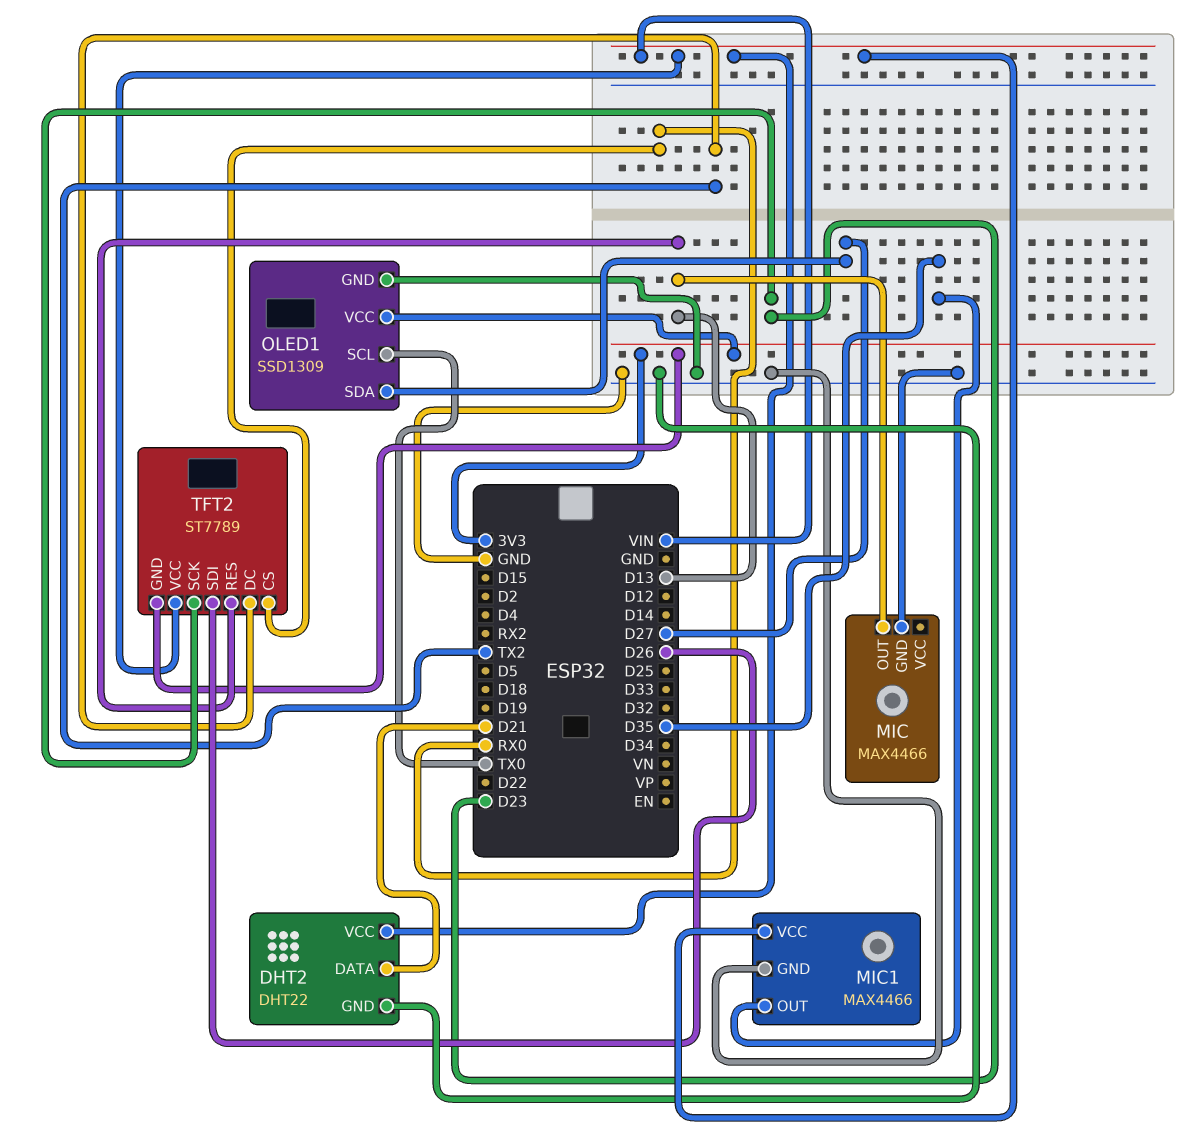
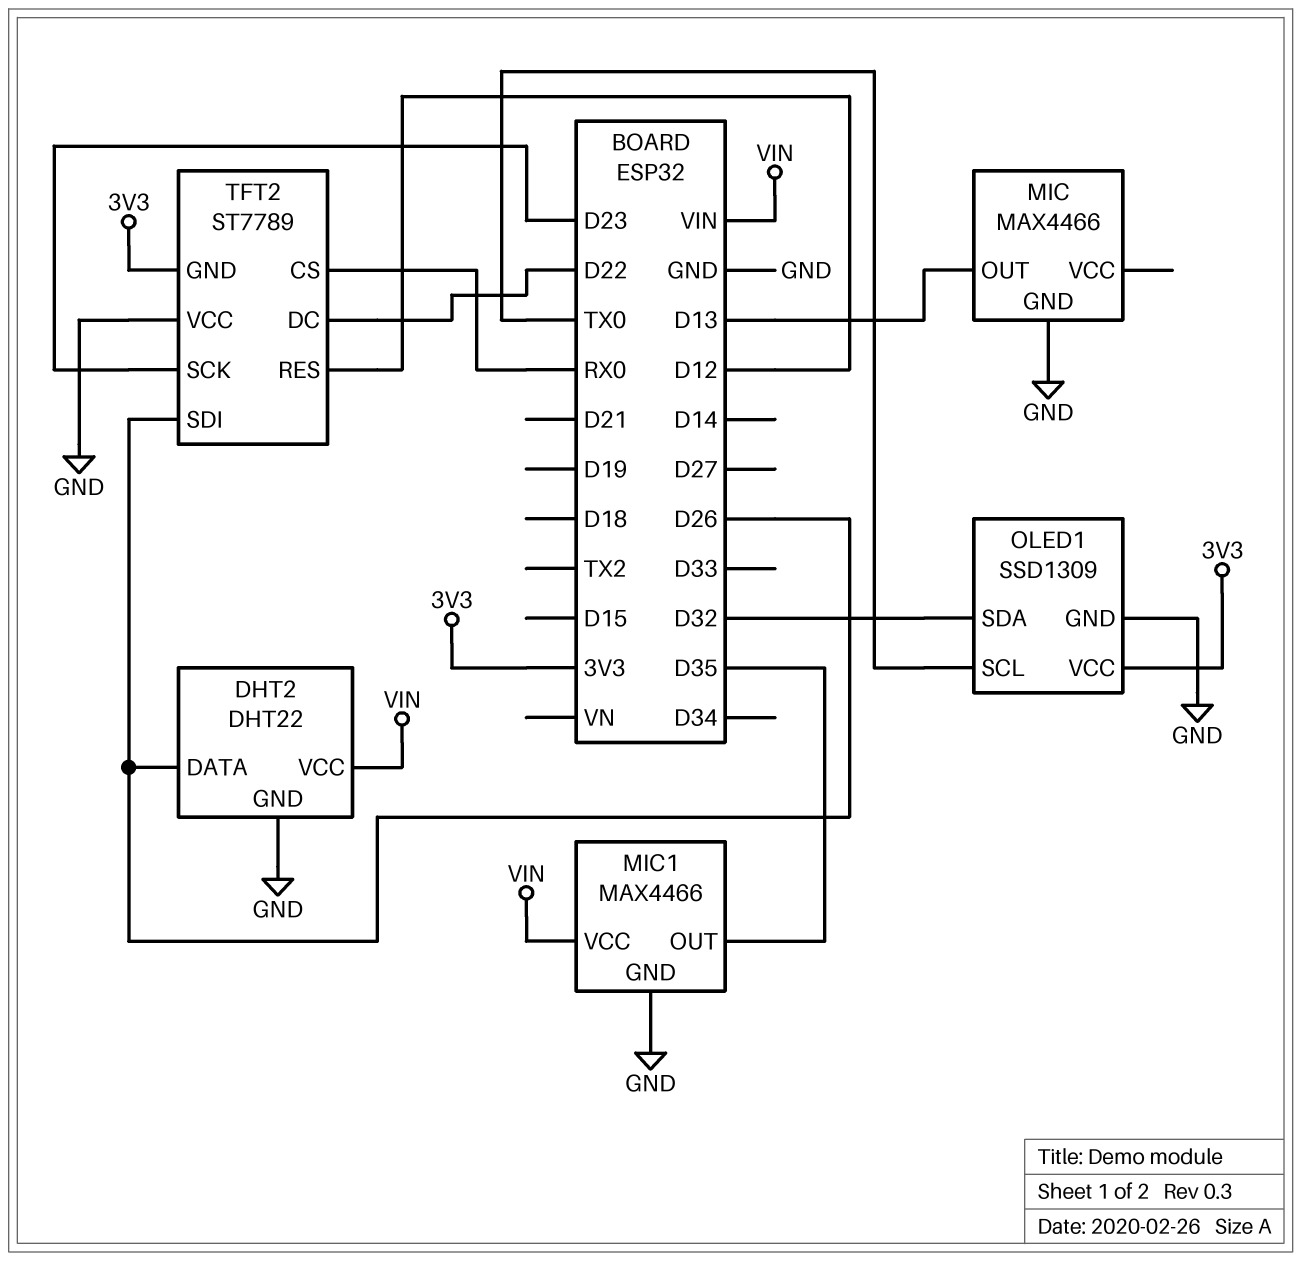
DHT2 pin DATA: D21 -> D26
OLED1 pin SDA: D27 -> D32
TFT2 pin DC: TX2 -> D22
TFT2 pin RES: D13 -> D12
TFT2 pin VCC: VIN -> GND

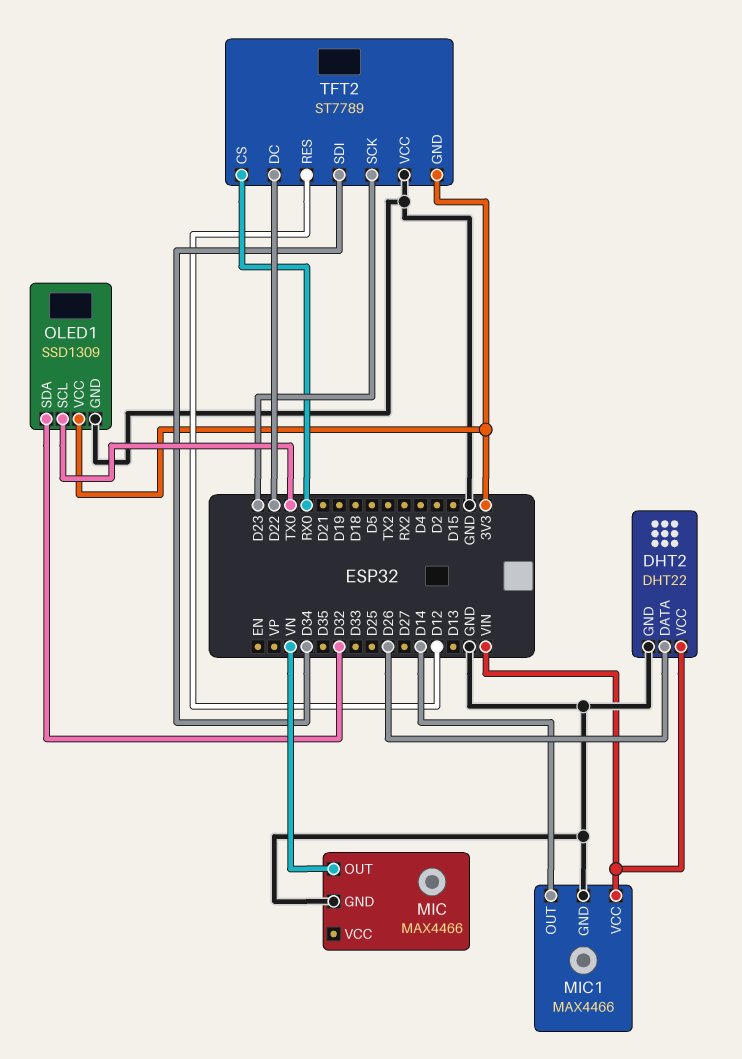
MIC pin OUT: D13 -> VN
MIC1 pin OUT: D35 -> D14
TFT2 pin SDI: D26 -> D34

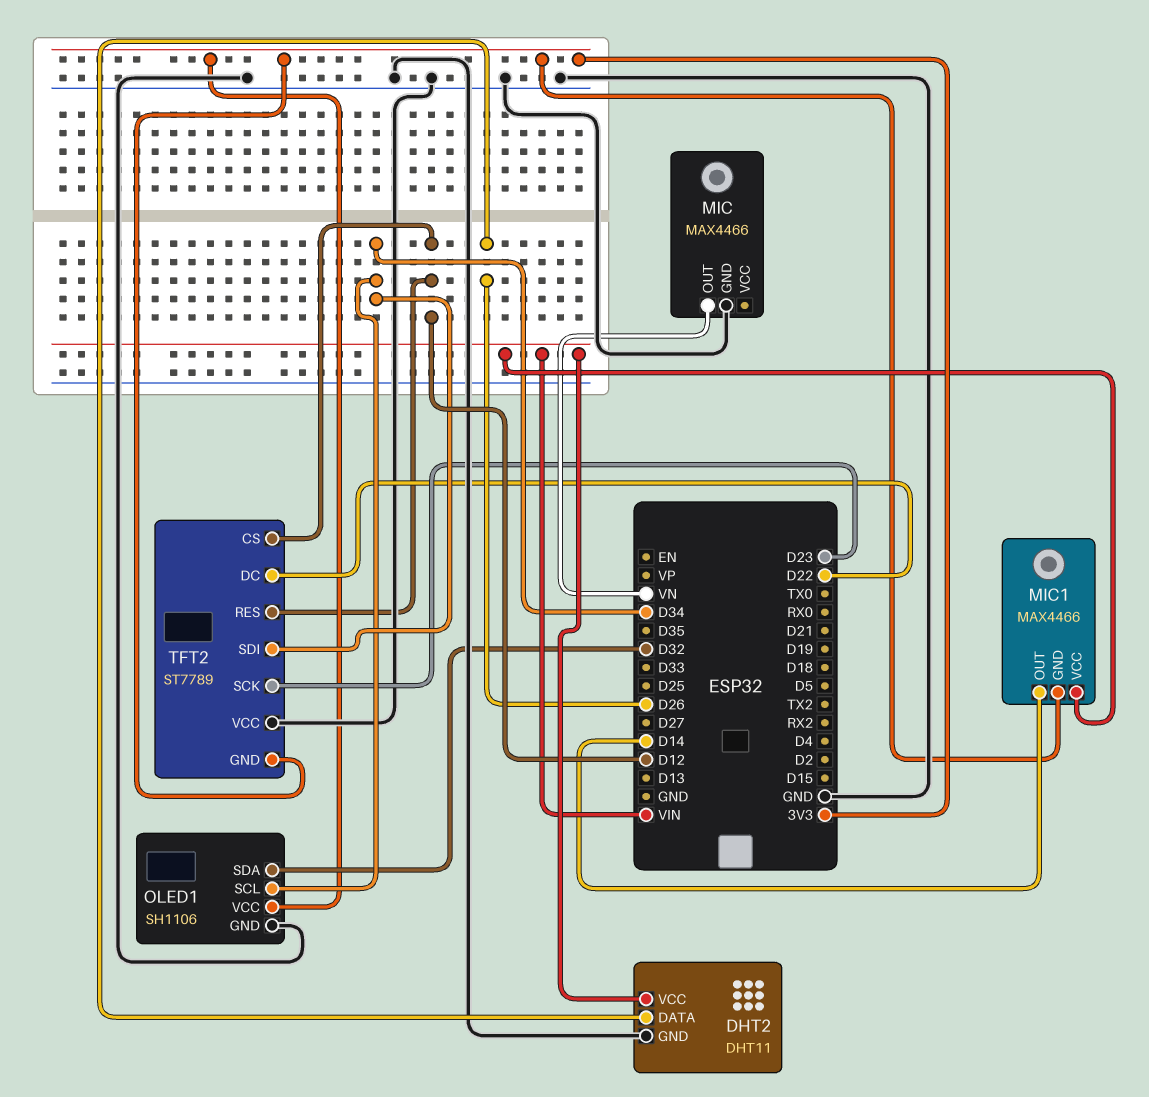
DHT2: DHT22 -> DHT11
MIC1 pin GND: GND -> 3V3
OLED1: SSD1309 -> SH1106
OLED1 pin SCL: TX0 -> D34
TFT2 pin CS: RX0 -> D12

